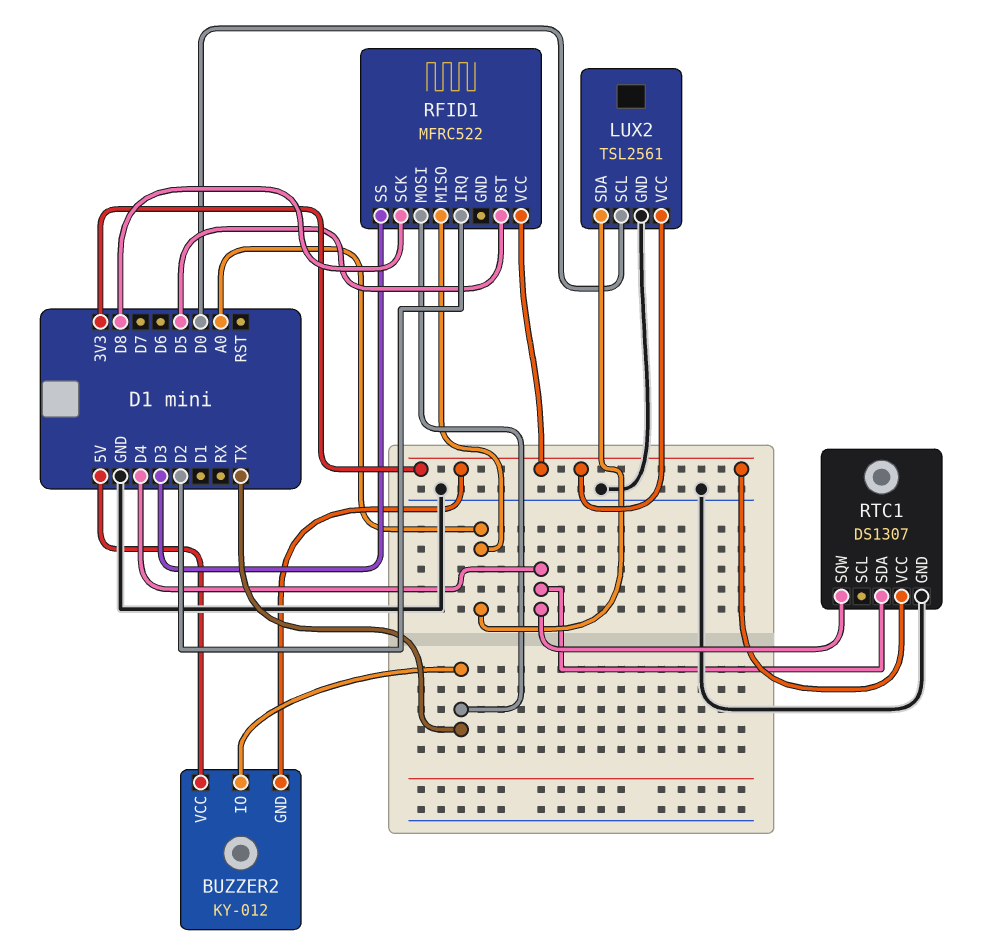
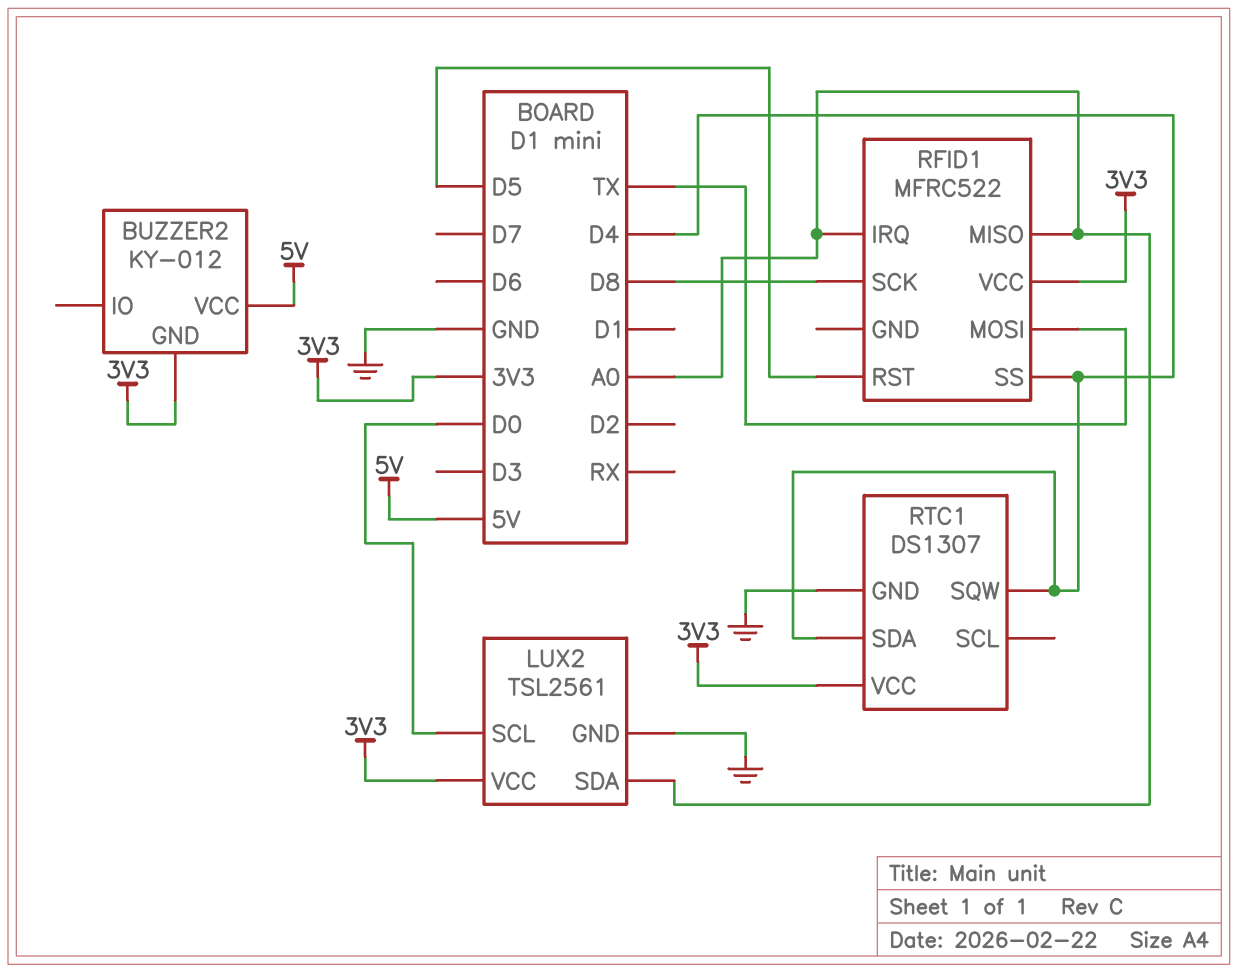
BUZZER2 pin IO: TX -> none
RFID1 pin IRQ: D2 -> A0
RFID1 pin SS: D3 -> D4

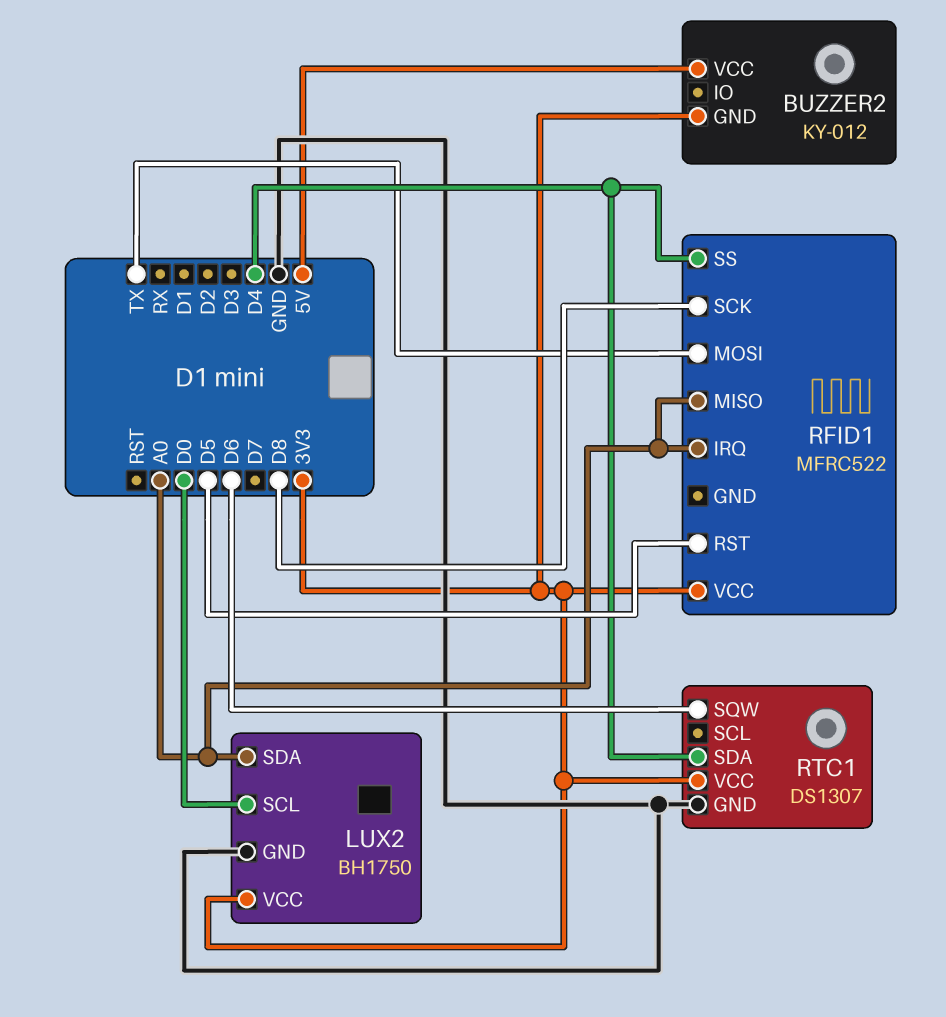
LUX2: TSL2561 -> BH1750
RTC1 pin SQW: D4 -> D6

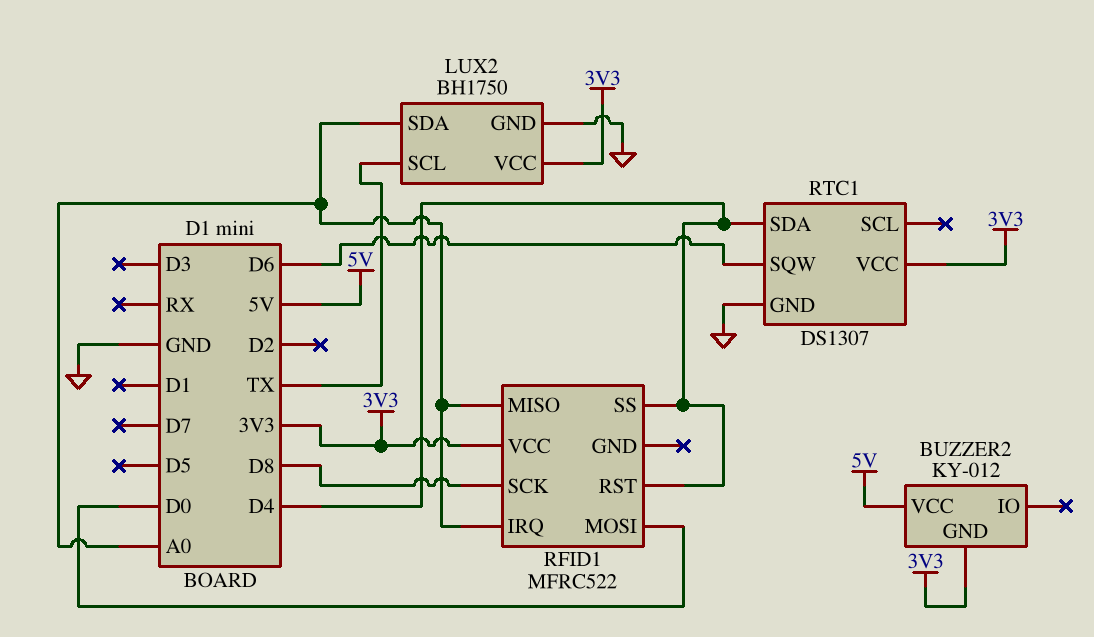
LUX2 pin SCL: D0 -> TX
RFID1 pin MOSI: TX -> D0
RFID1 pin RST: D5 -> D4

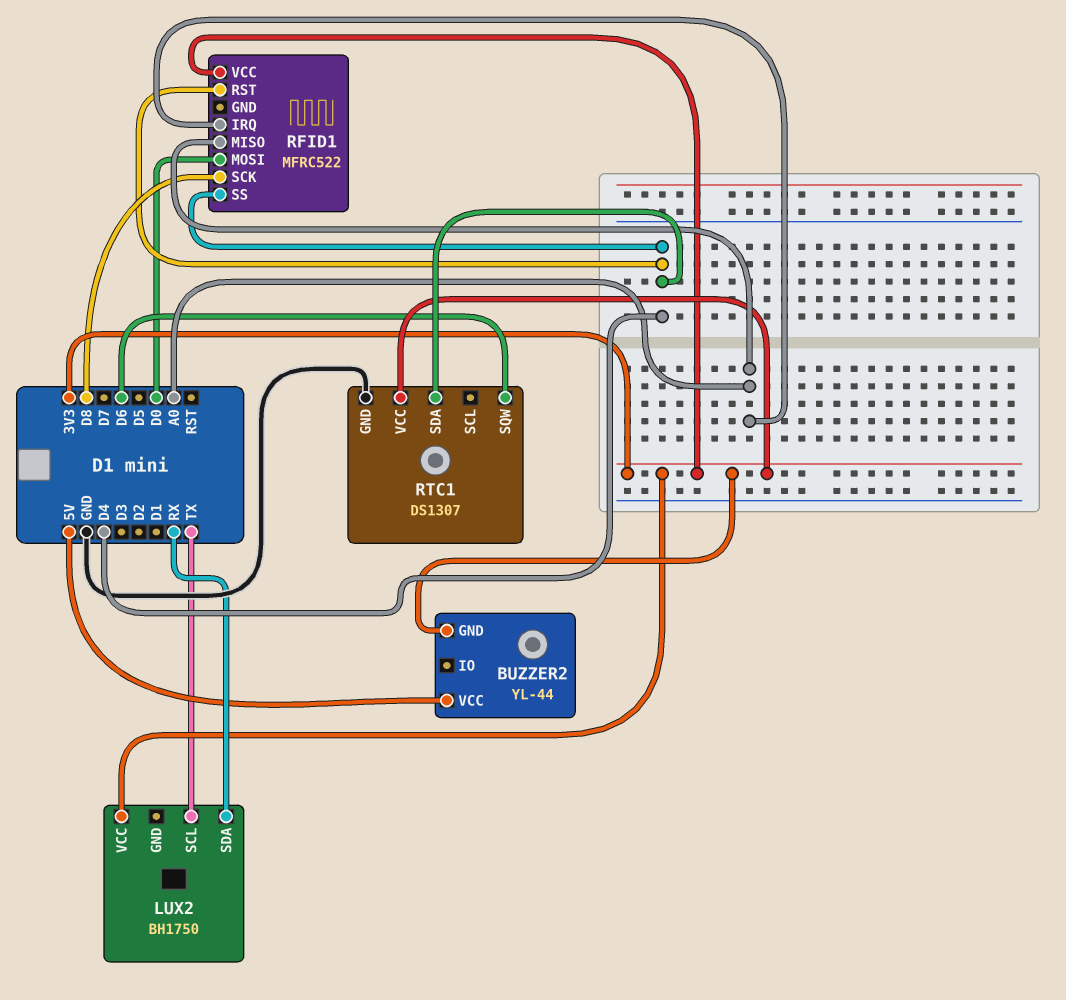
BUZZER2: KY-012 -> YL-44
LUX2 pin GND: GND -> none
LUX2 pin SDA: A0 -> RX

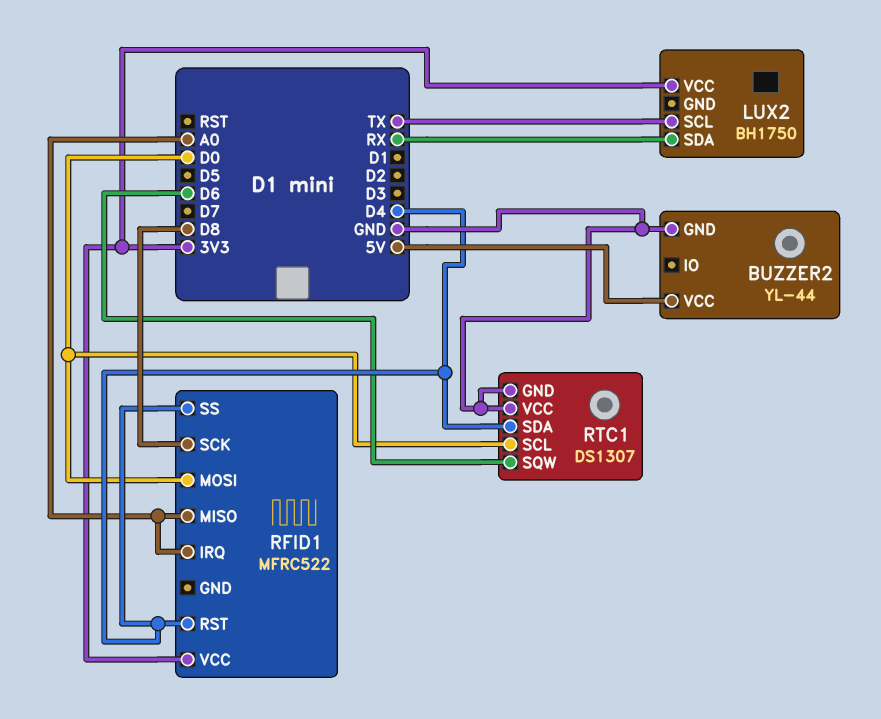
BUZZER2 pin GND: 3V3 -> GND
RTC1 pin SCL: none -> D0
RTC1 pin VCC: 3V3 -> GND

